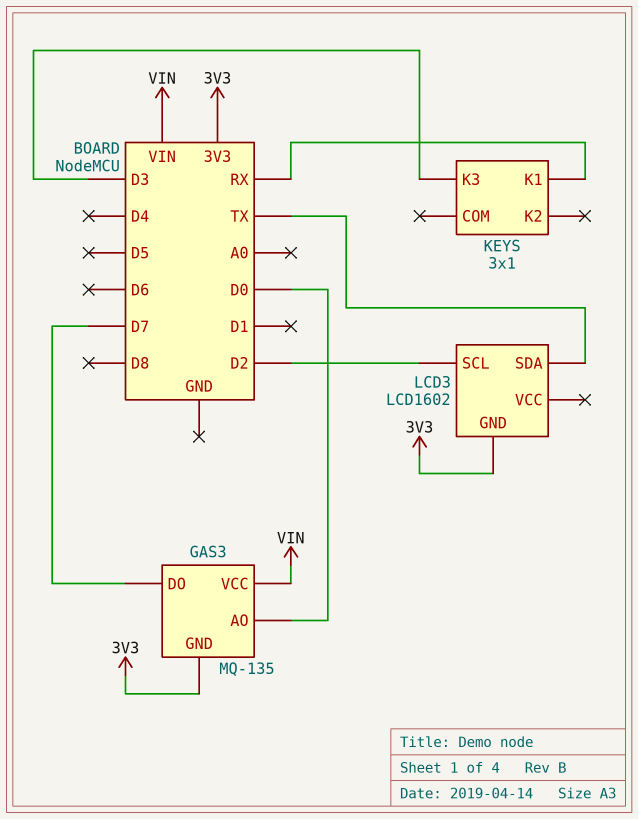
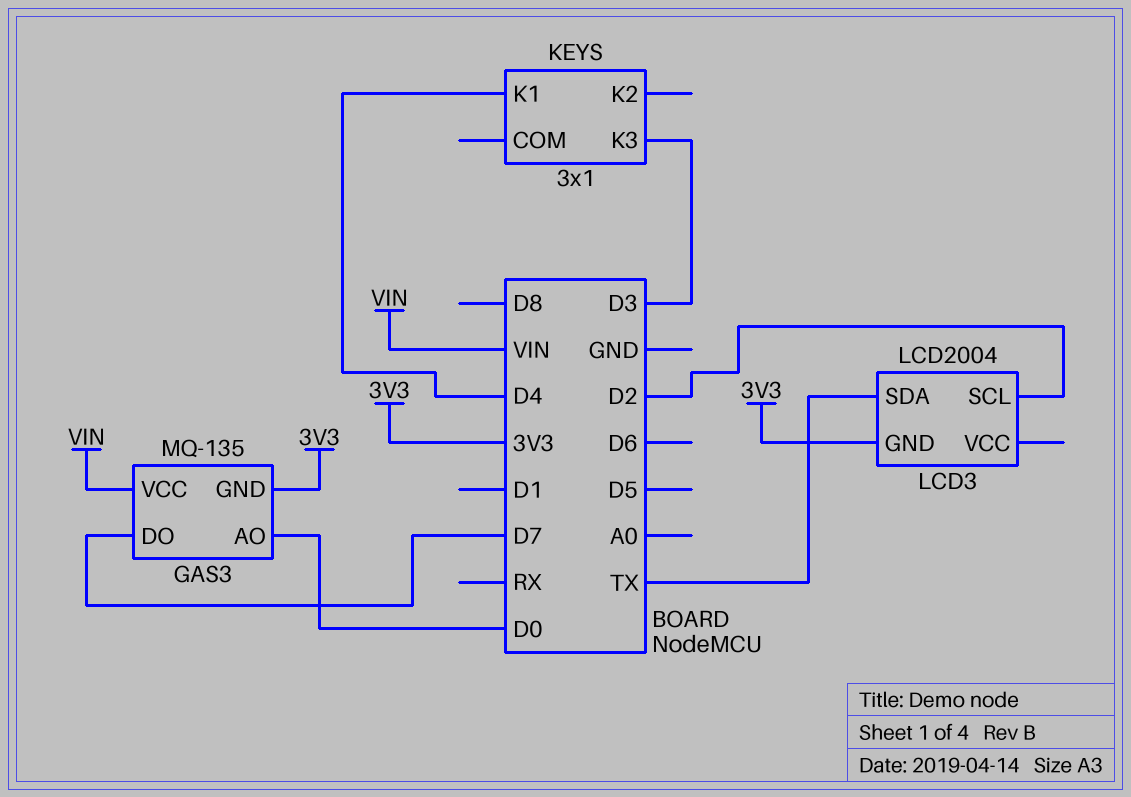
KEYS pin K1: RX -> D4
LCD3: LCD1602 -> LCD2004

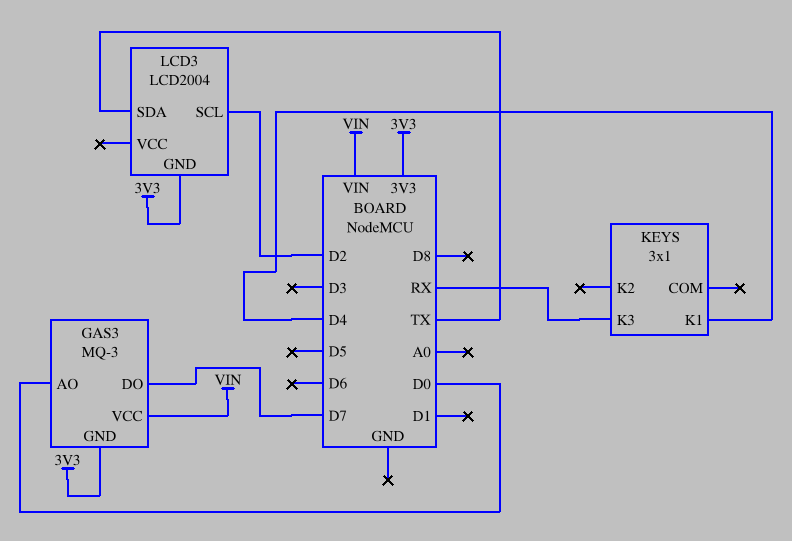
GAS3: MQ-135 -> MQ-3
KEYS pin K3: D3 -> RX

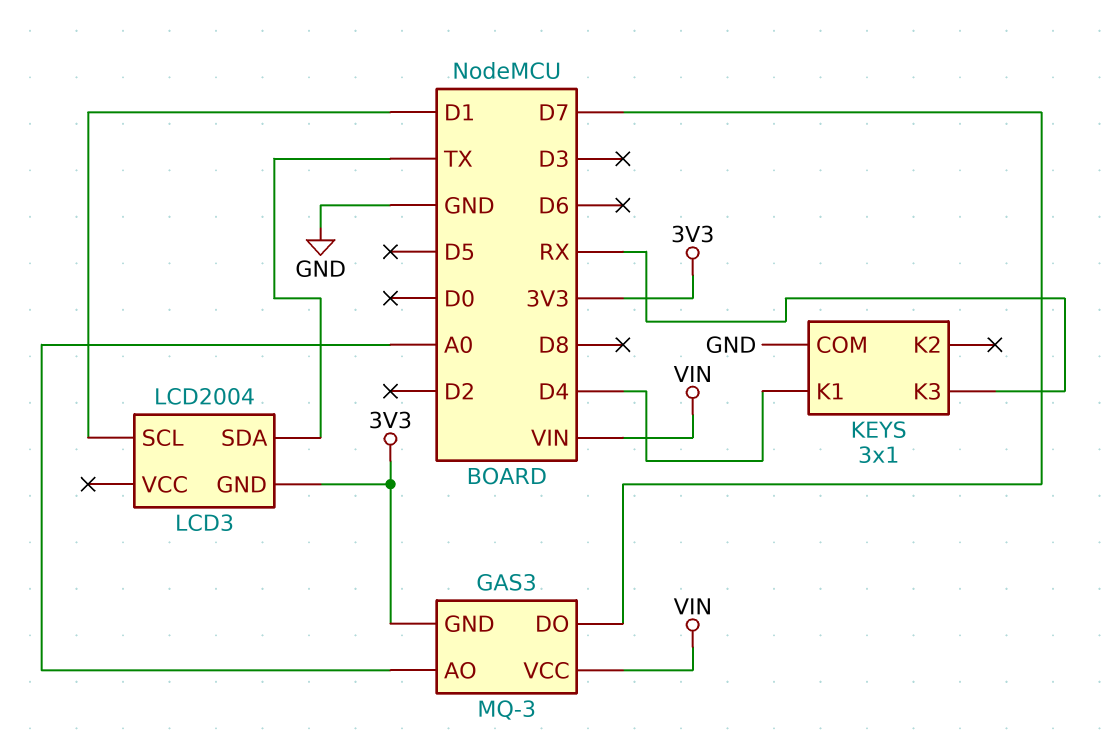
GAS3 pin AO: D0 -> A0
KEYS pin COM: none -> GND
LCD3 pin SCL: D2 -> D1

